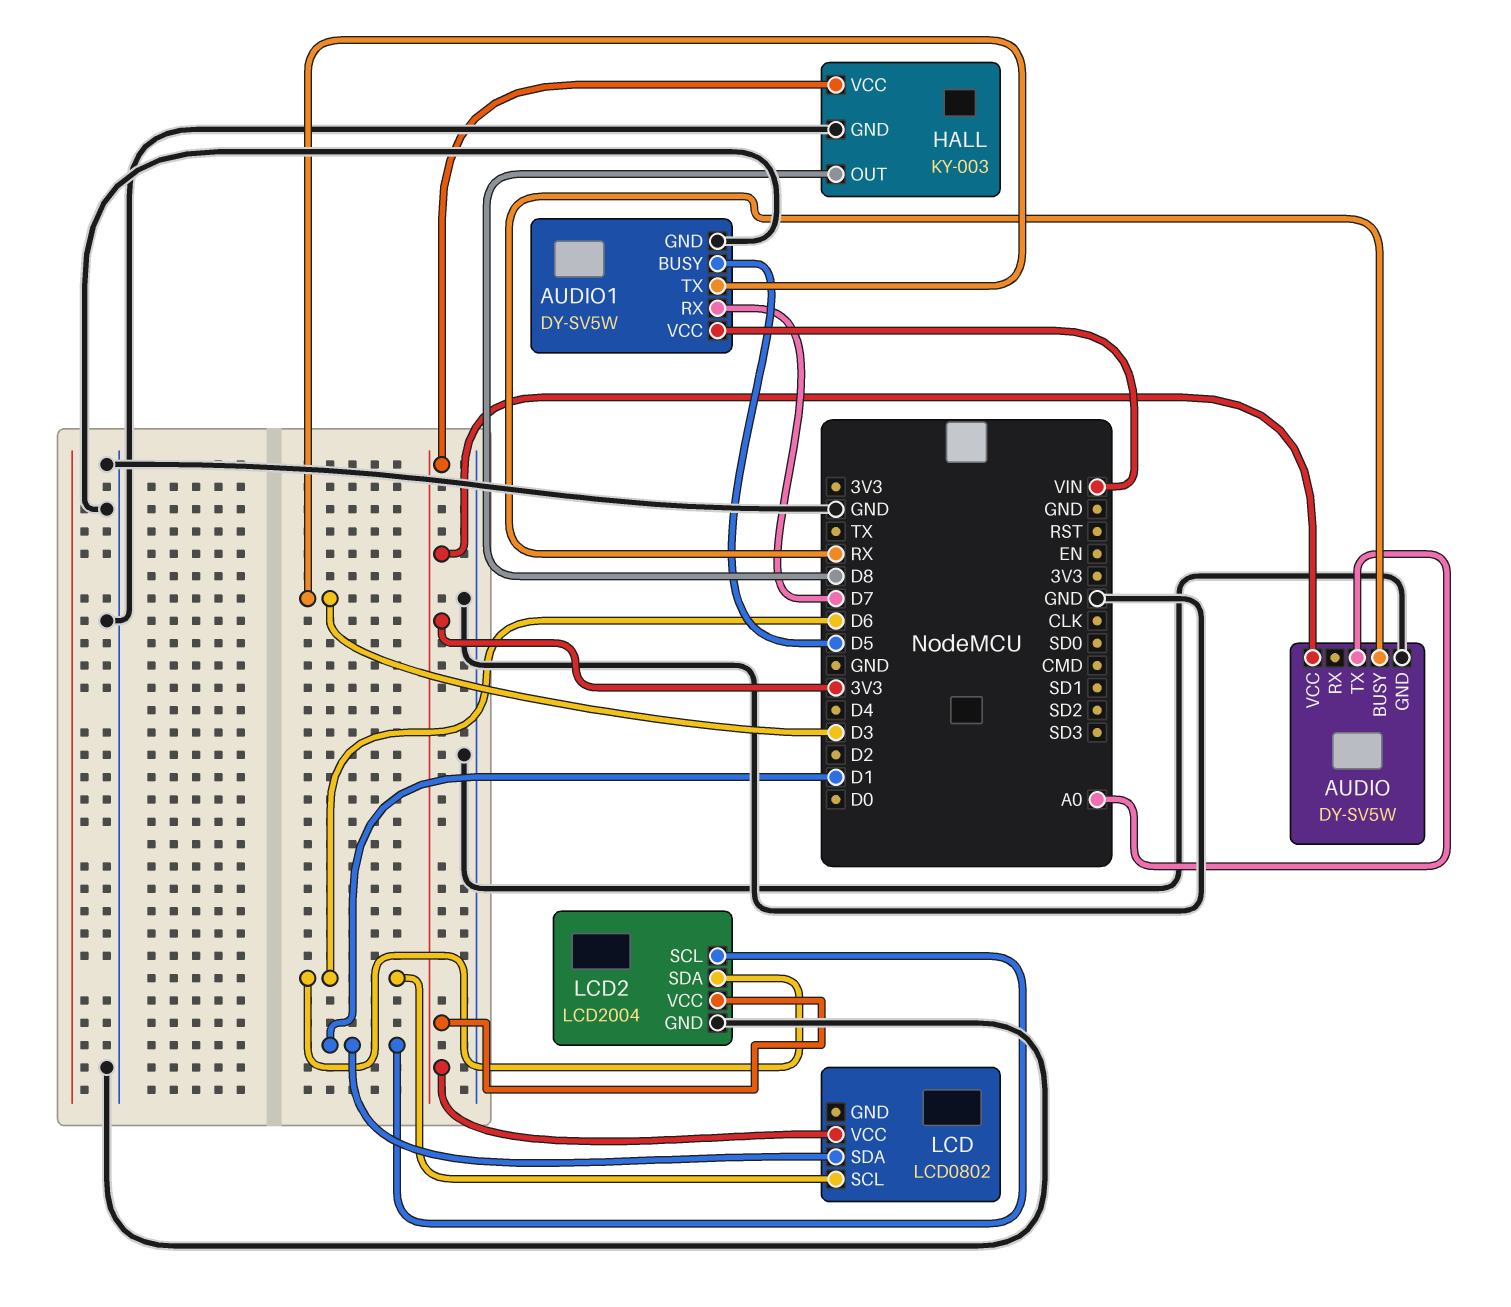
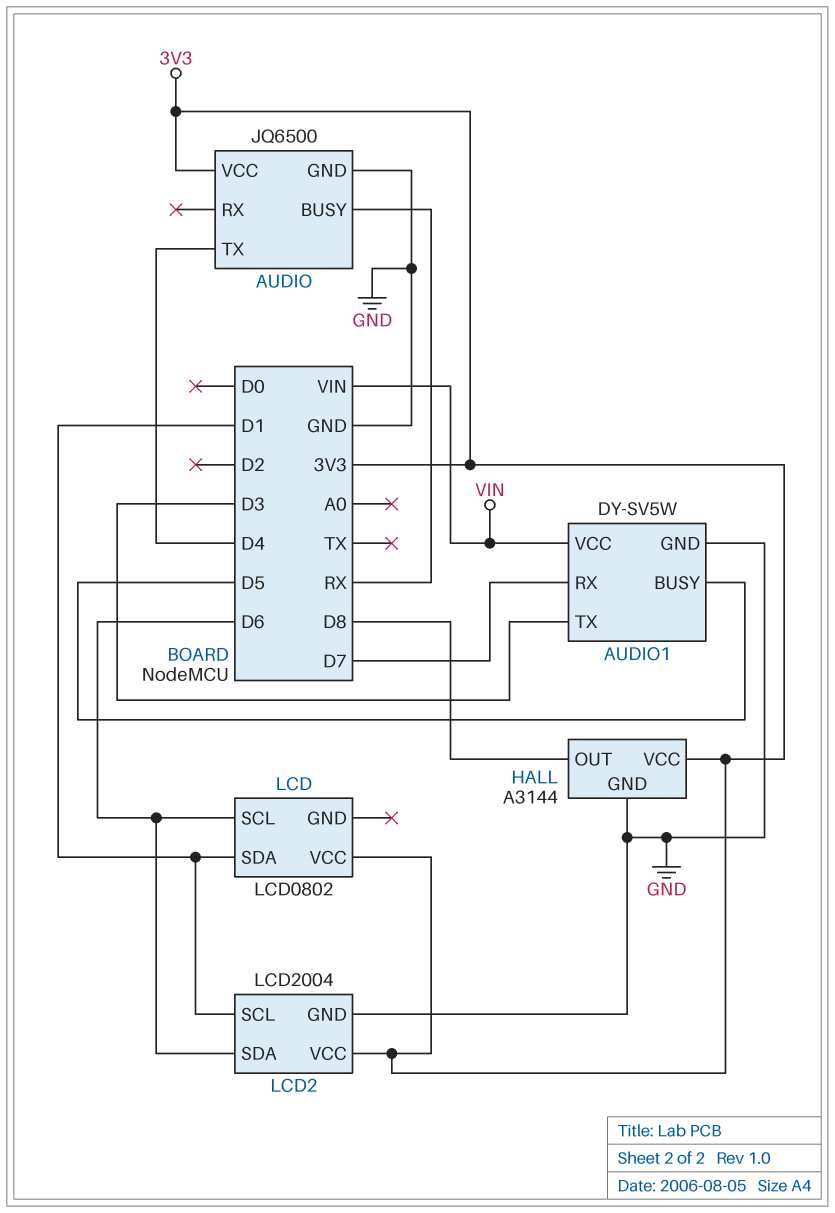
AUDIO: DY-SV5W -> JQ6500
AUDIO pin TX: A0 -> D4
HALL: KY-003 -> A3144

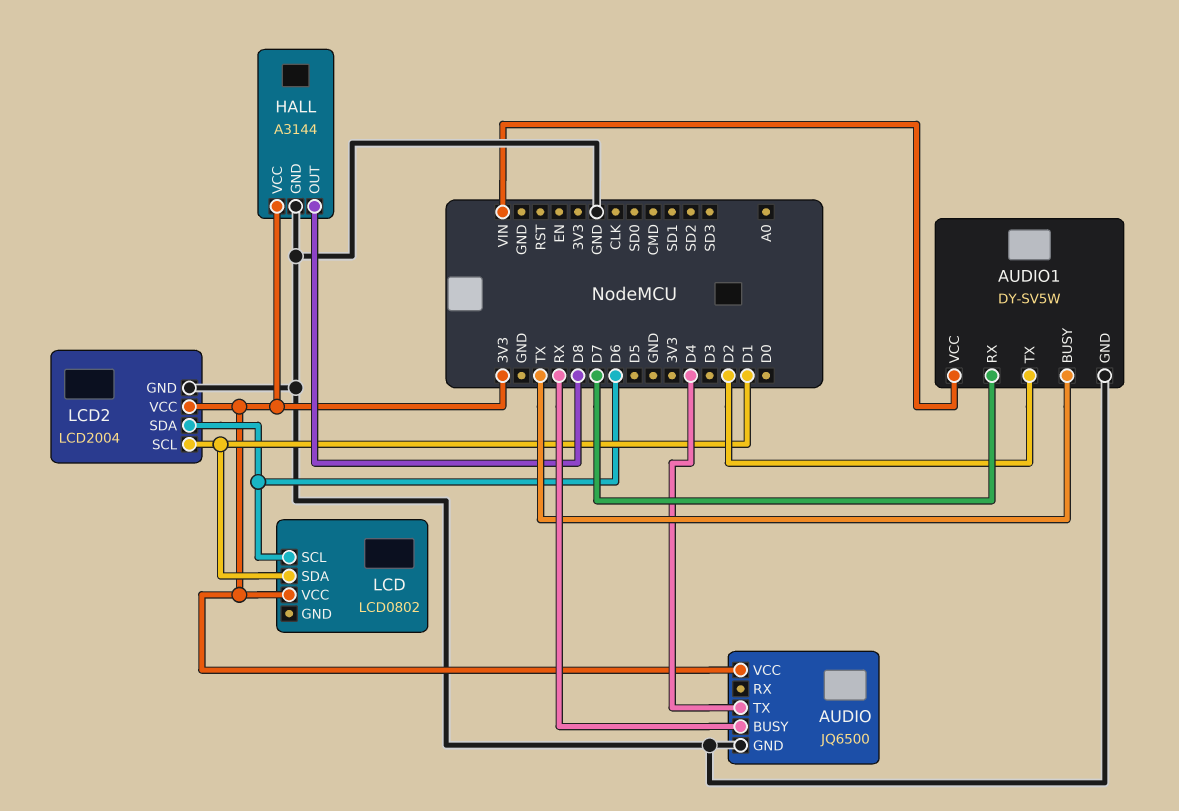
AUDIO1 pin BUSY: D5 -> TX
AUDIO1 pin TX: D3 -> D2

